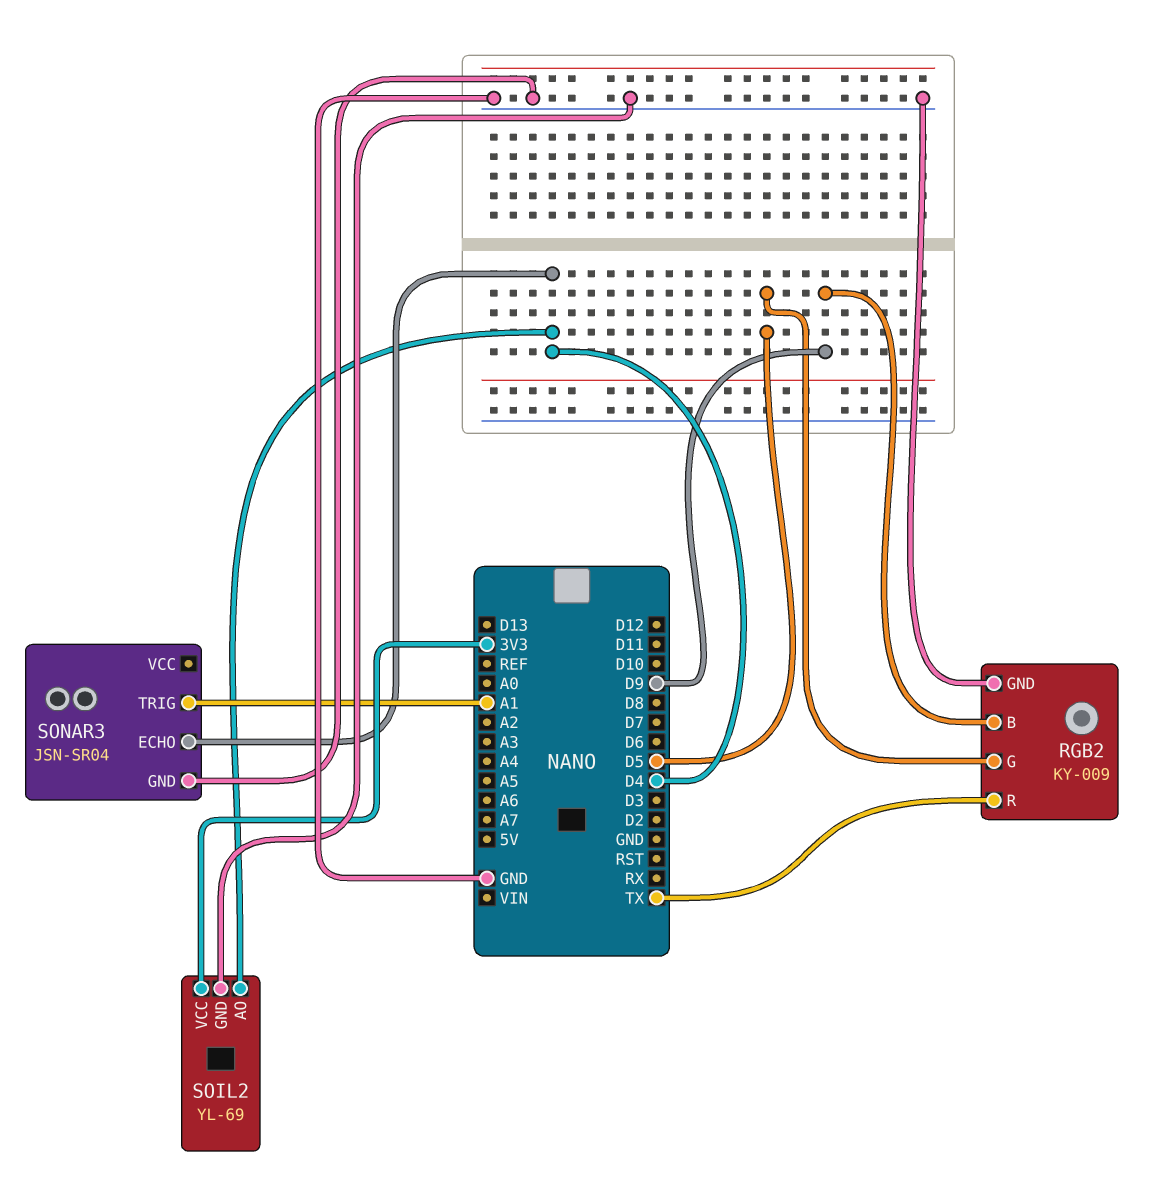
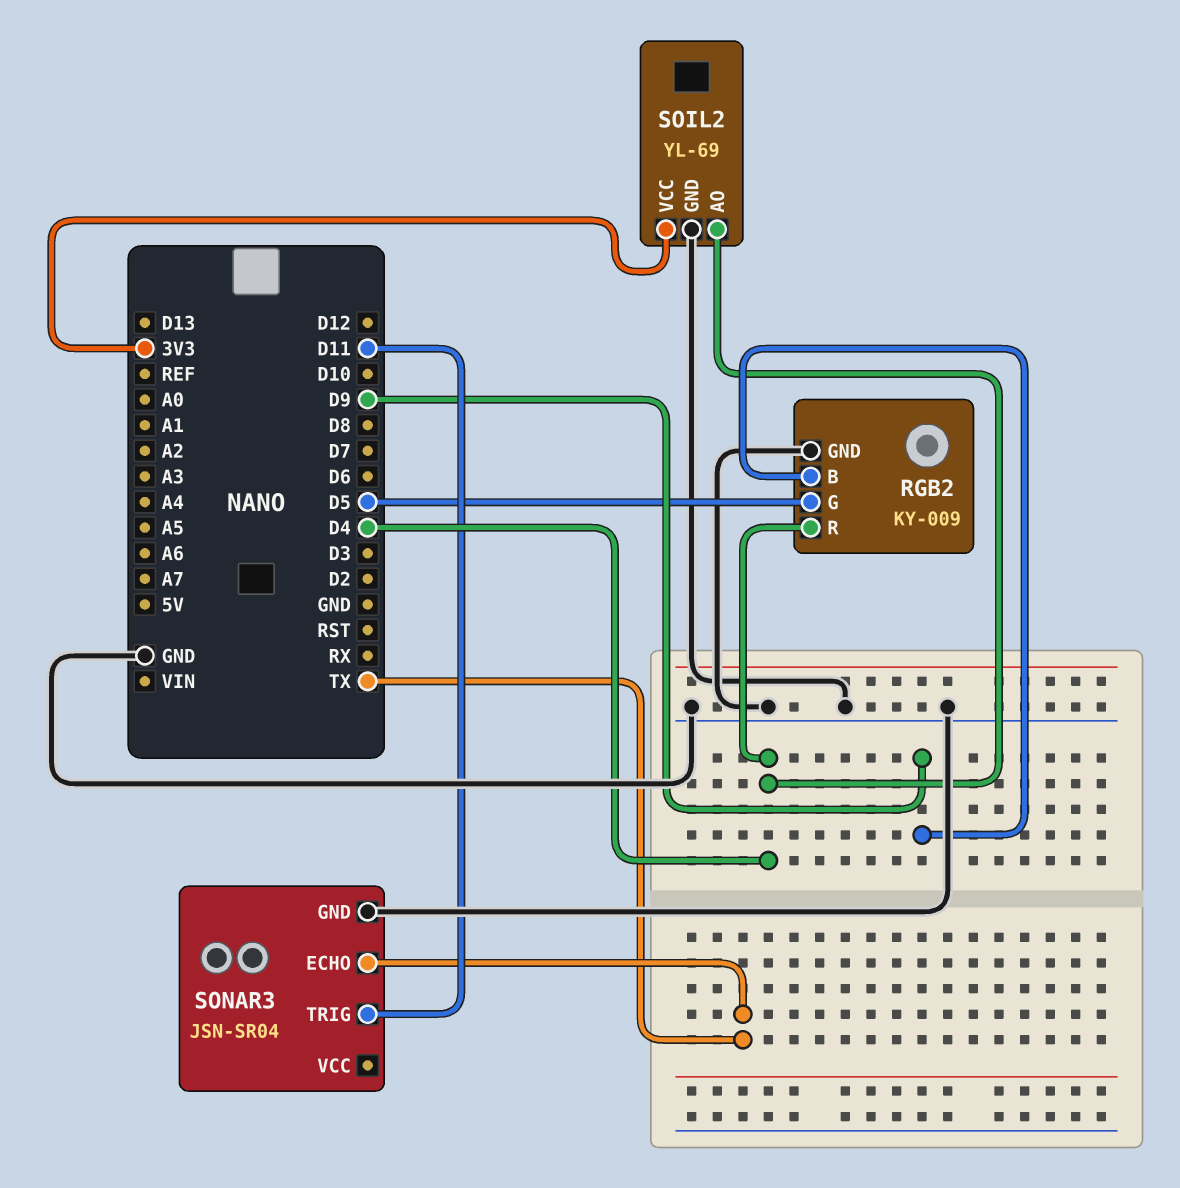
RGB2 pin R: TX -> D4
SONAR3 pin ECHO: D4 -> TX
SONAR3 pin TRIG: A1 -> D11

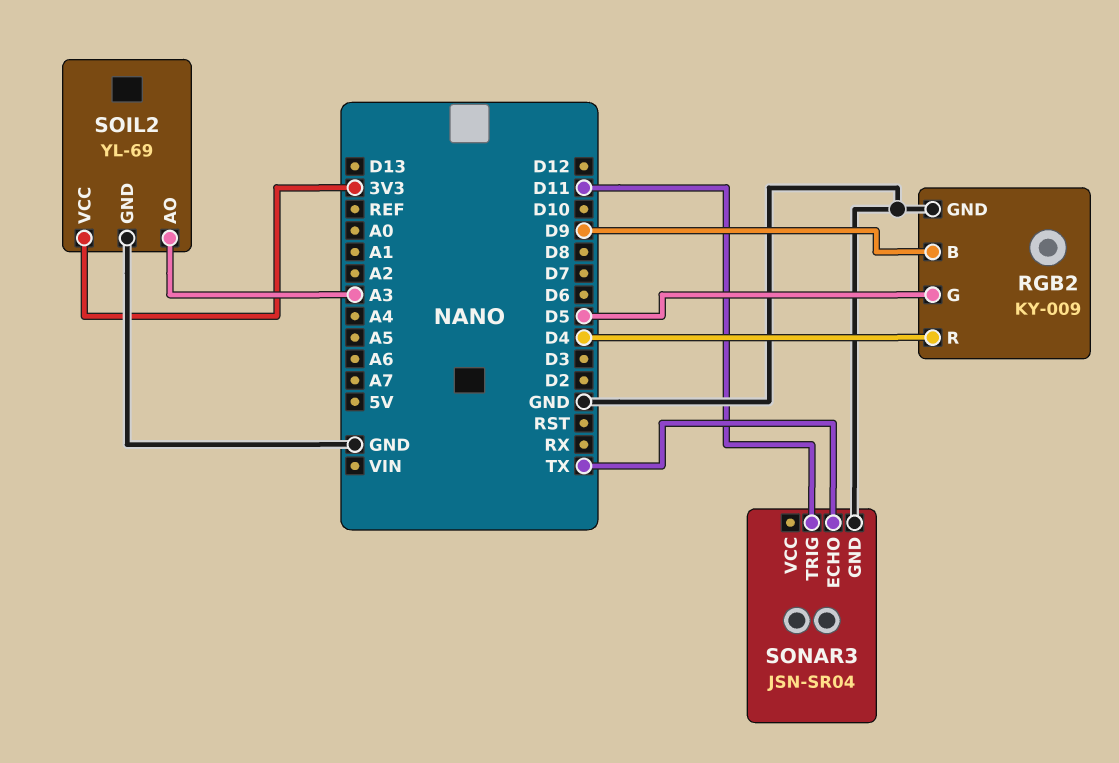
SOIL2 pin AO: D4 -> A3

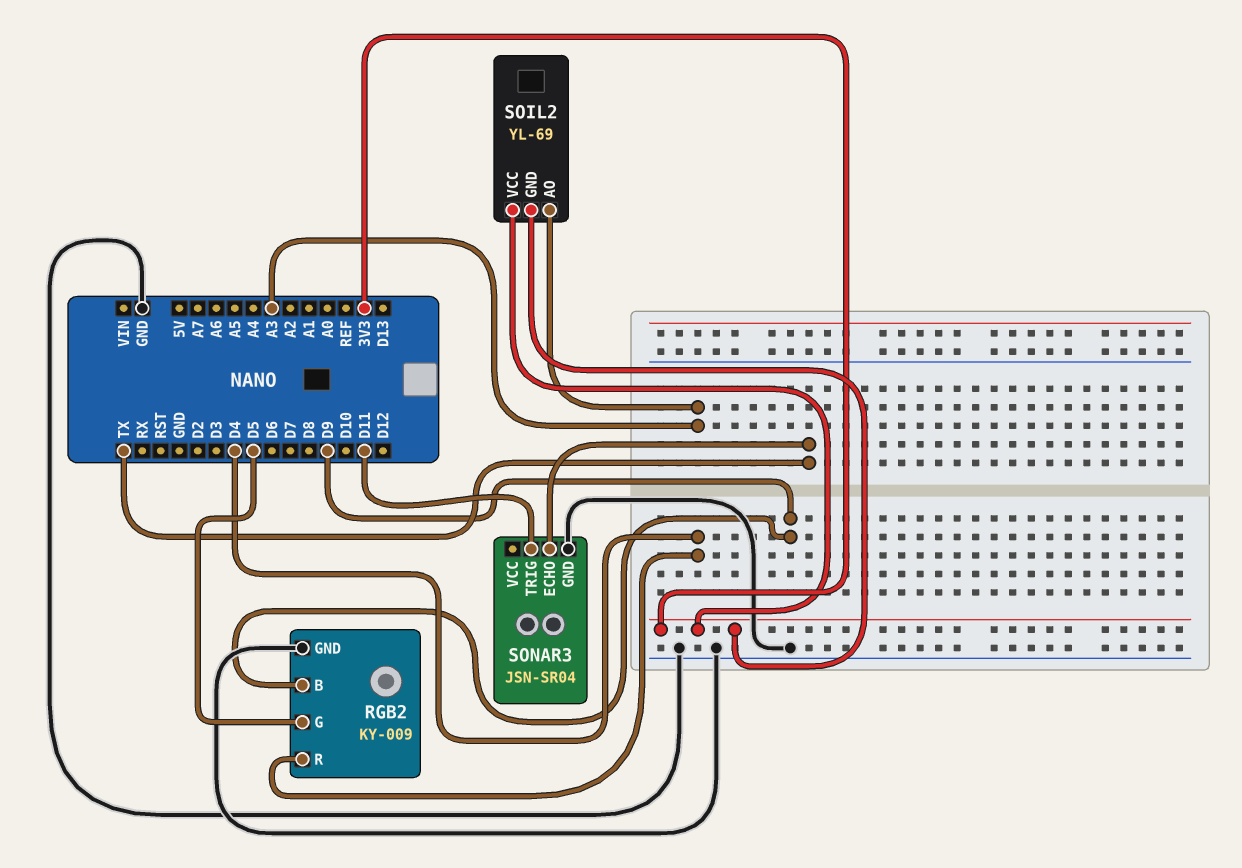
SOIL2 pin GND: GND -> 3V3

